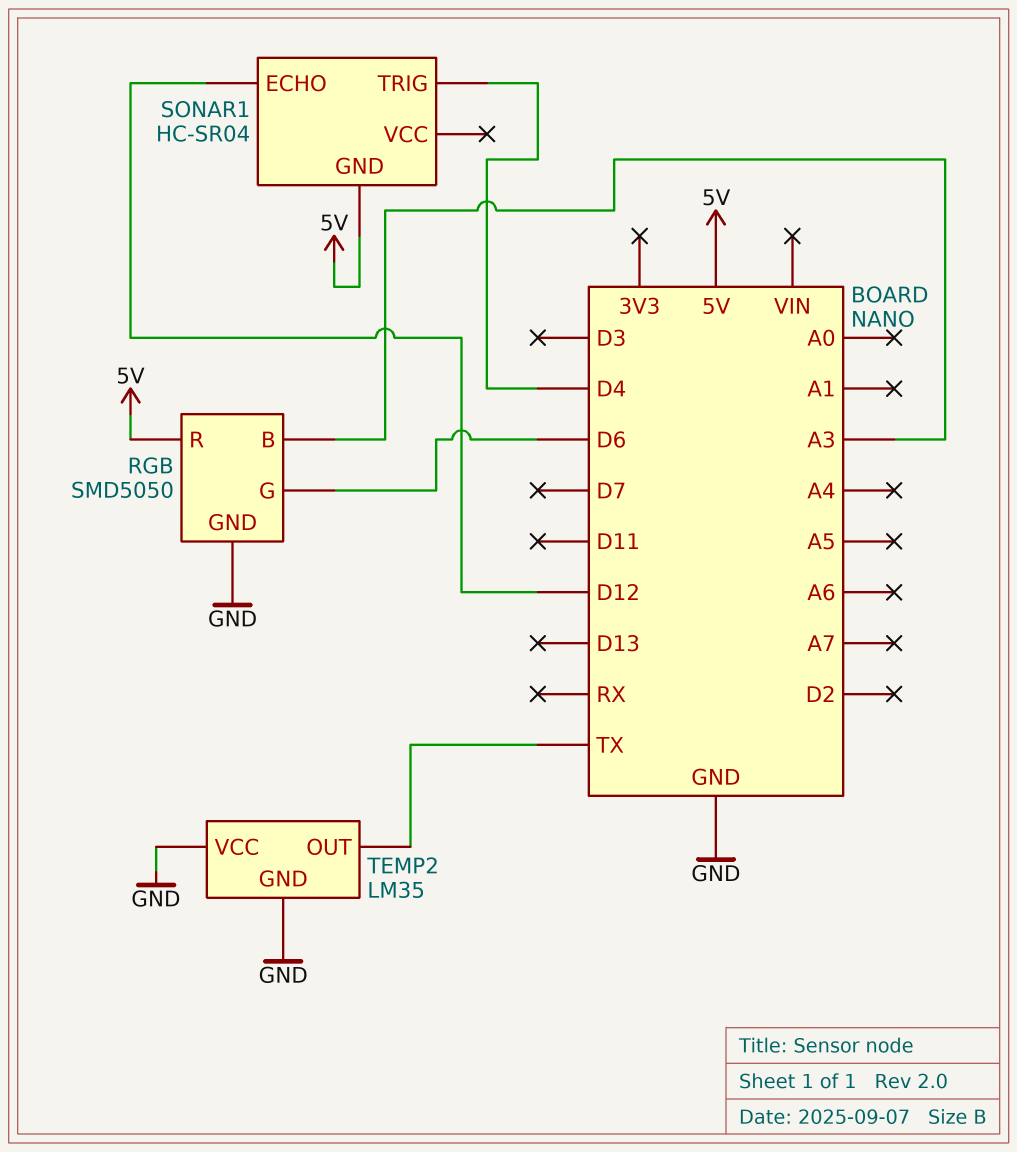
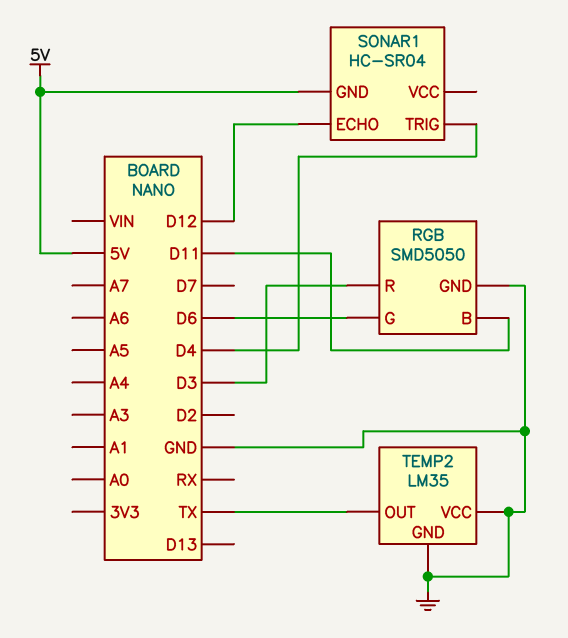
RGB pin B: A3 -> D11
RGB pin R: 5V -> D3

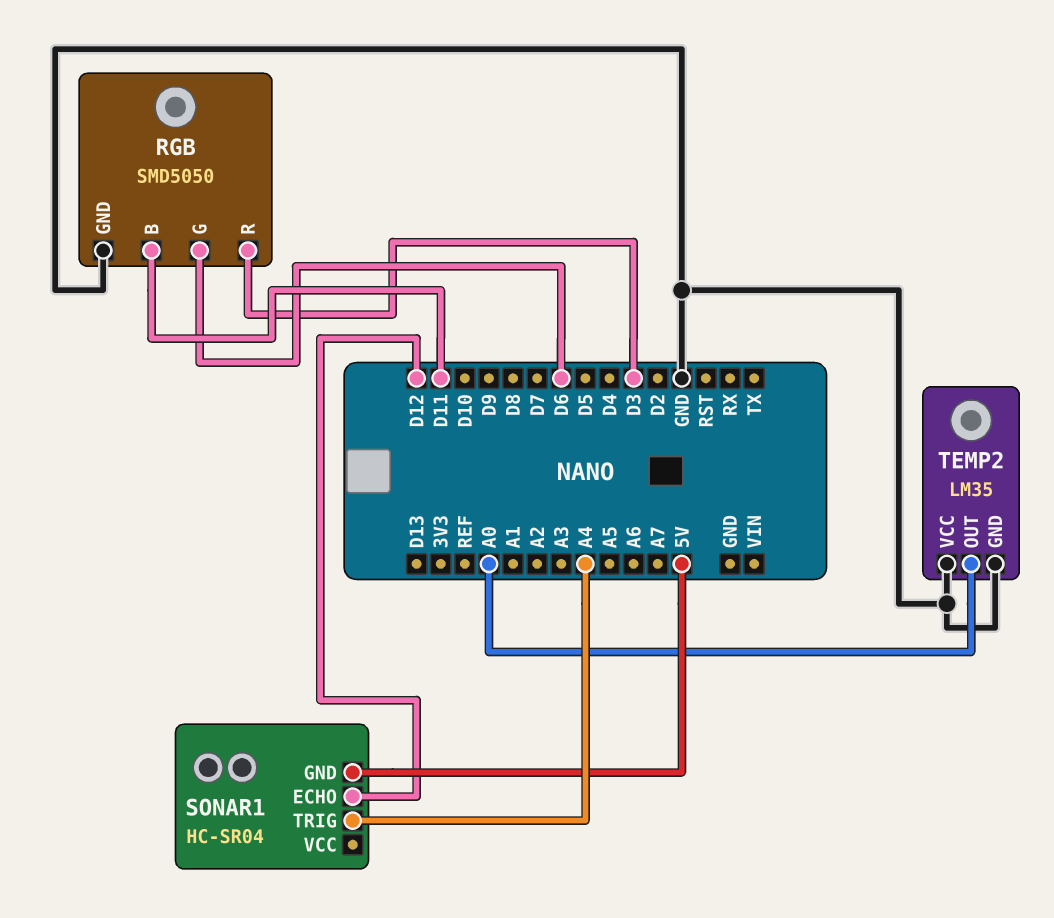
SONAR1 pin TRIG: D4 -> A4
TEMP2 pin OUT: TX -> A0

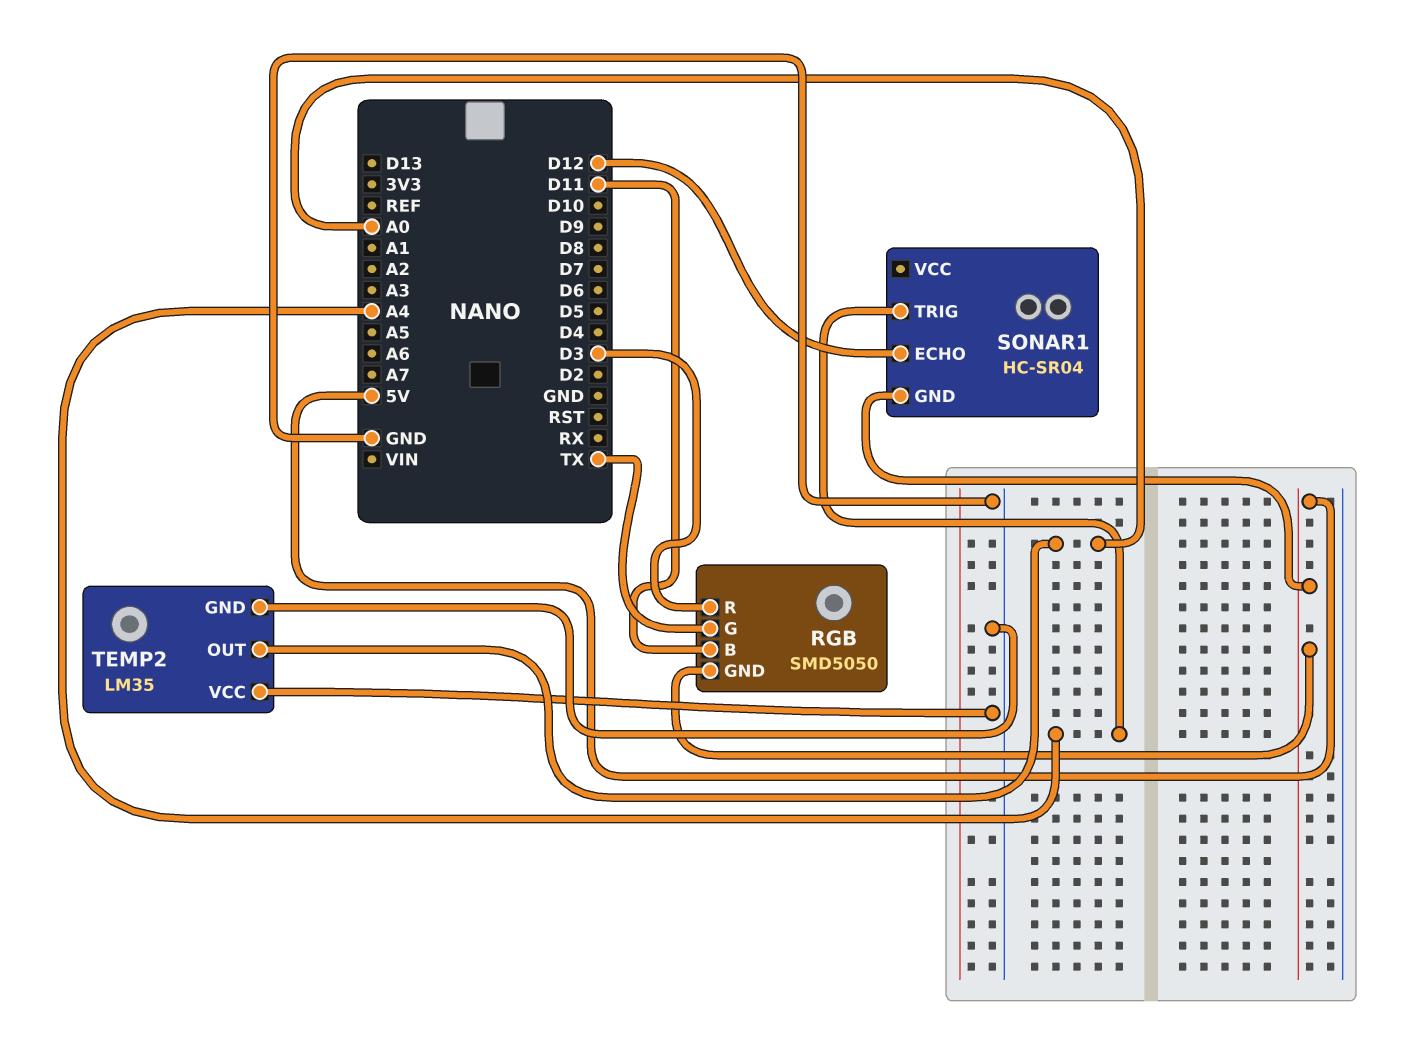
RGB pin G: D6 -> TX
RGB pin GND: GND -> 5V

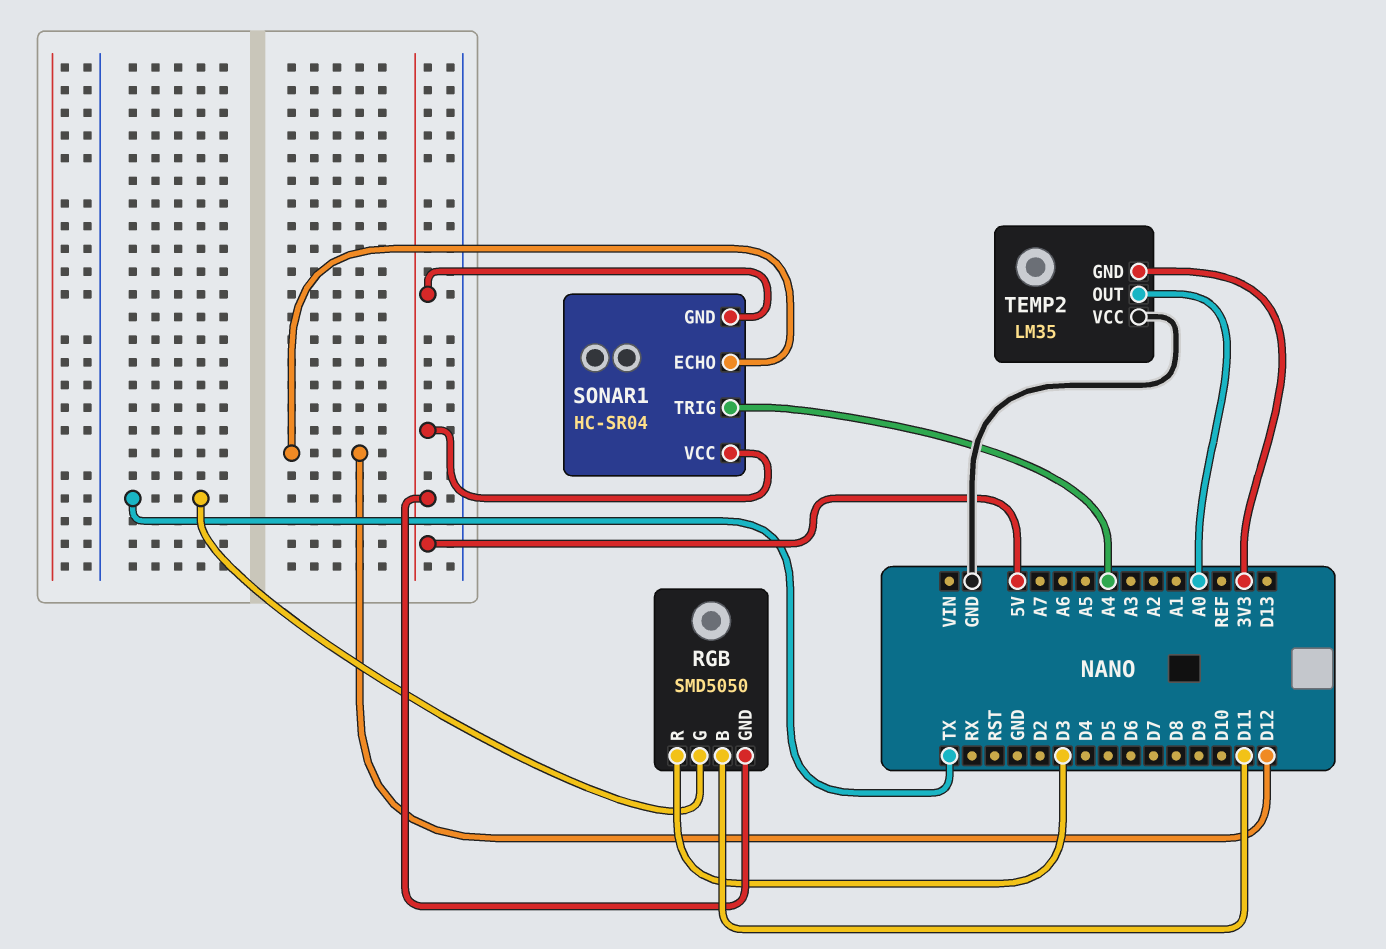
SONAR1 pin VCC: none -> 5V
TEMP2 pin GND: GND -> 3V3

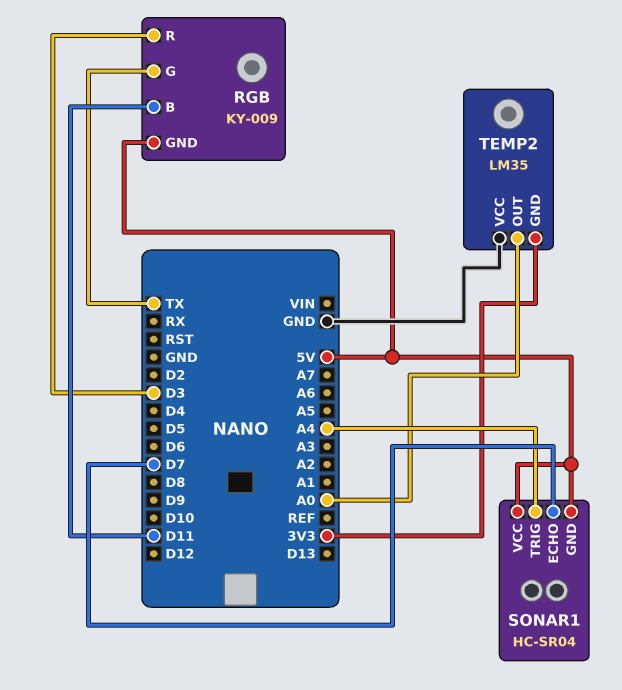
RGB: SMD5050 -> KY-009
SONAR1 pin ECHO: D12 -> D7

